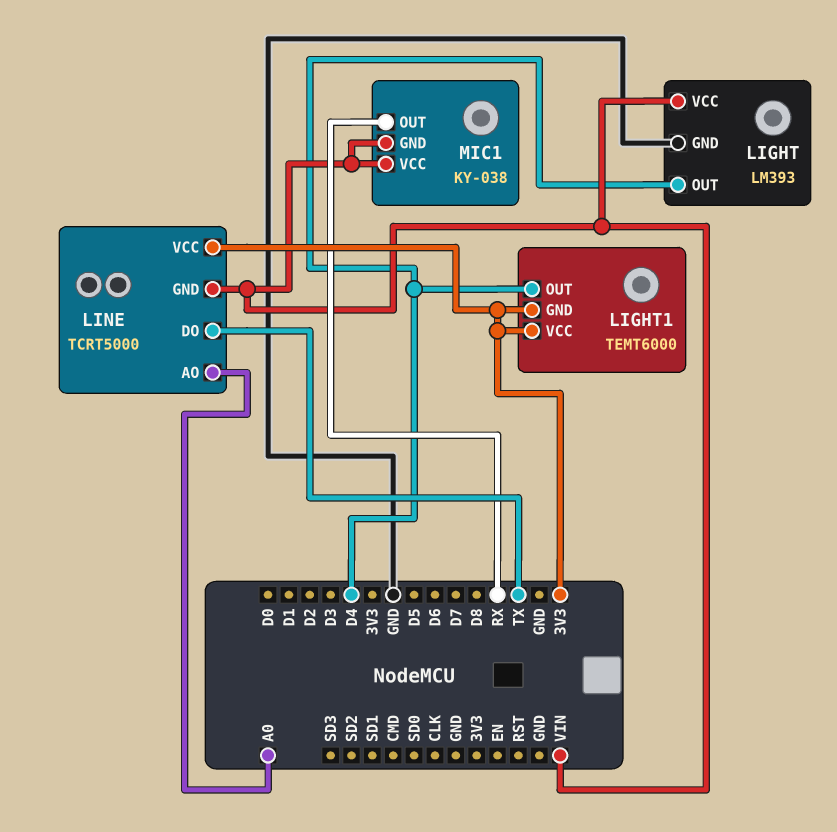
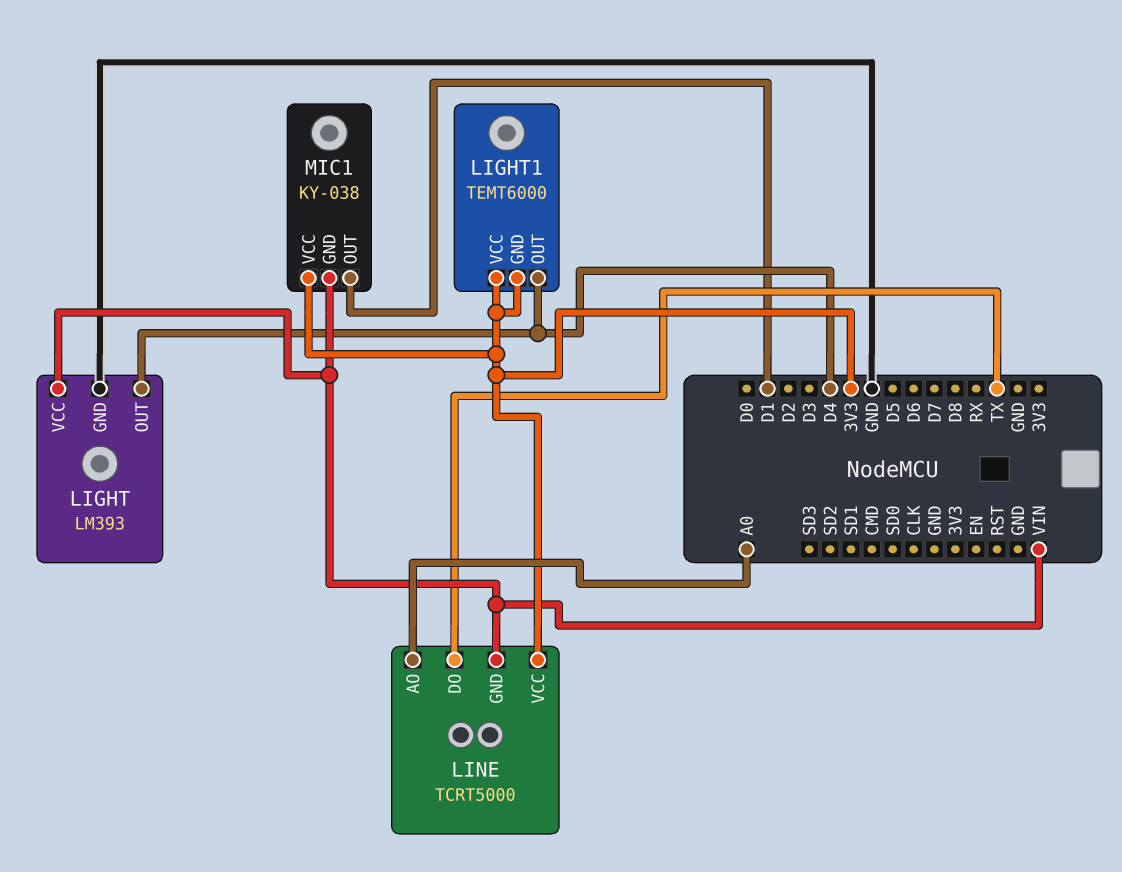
MIC1 pin OUT: RX -> D1
MIC1 pin VCC: VIN -> 3V3

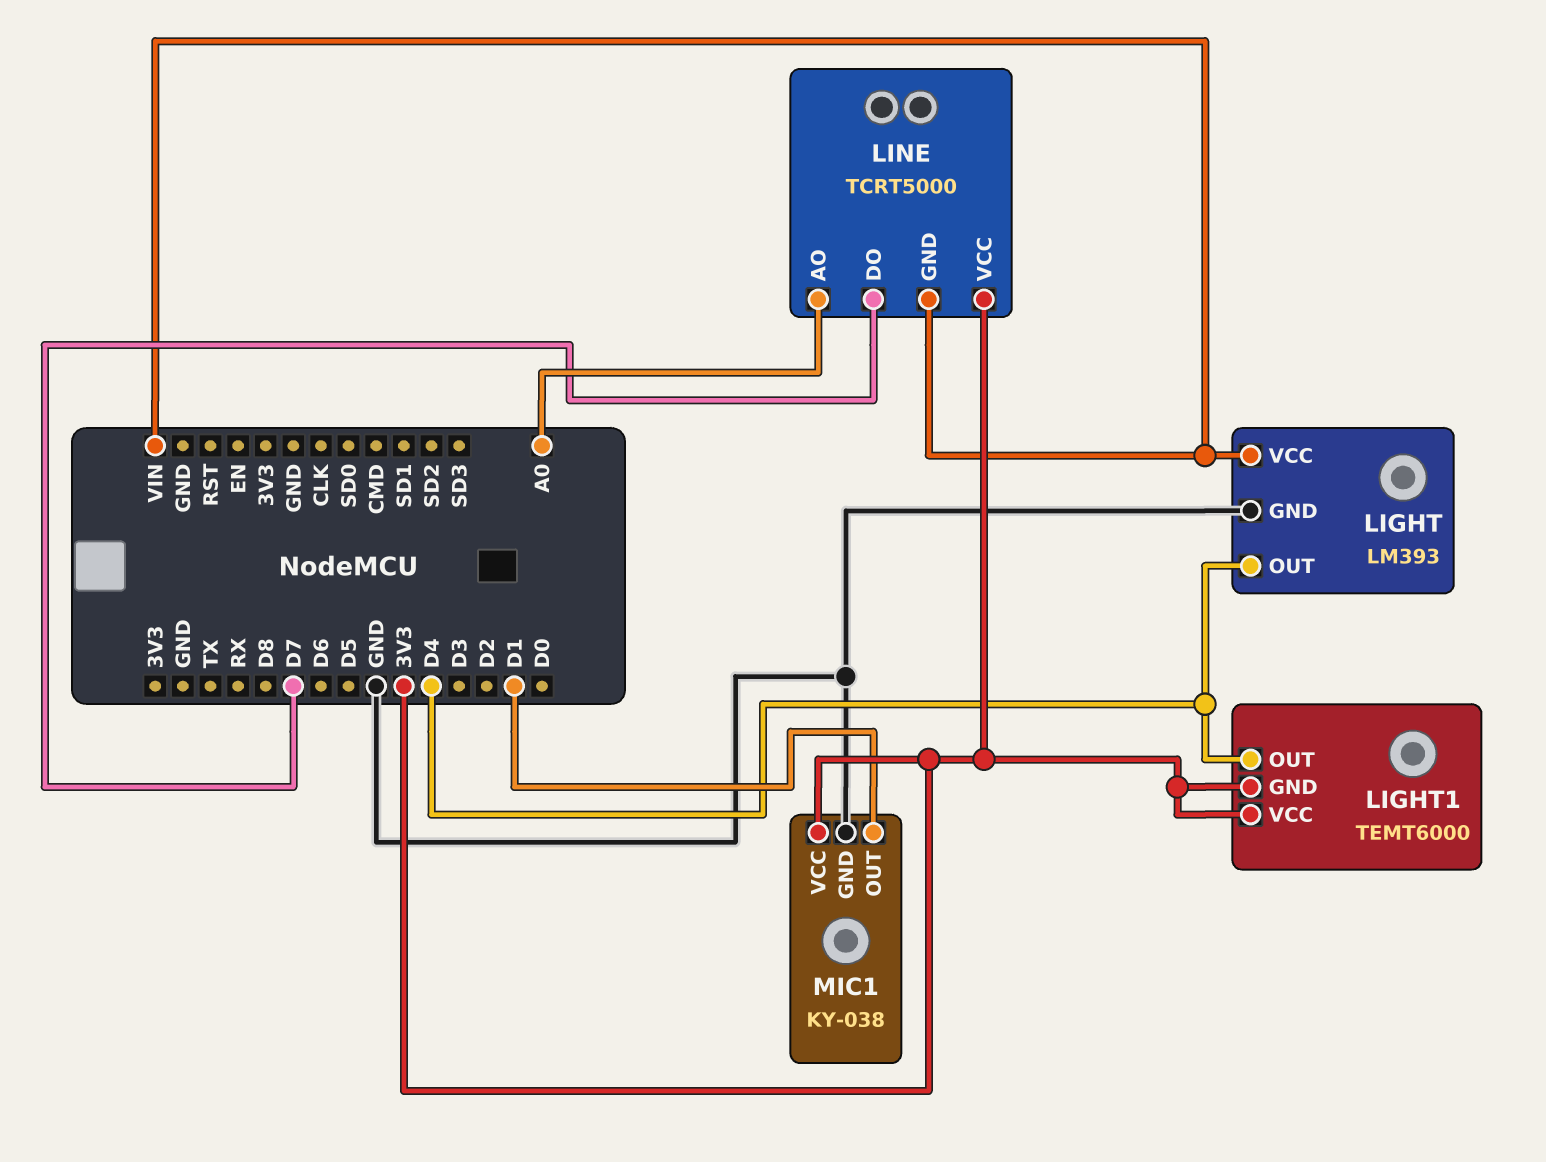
LINE pin DO: TX -> D7
MIC1 pin GND: VIN -> GND

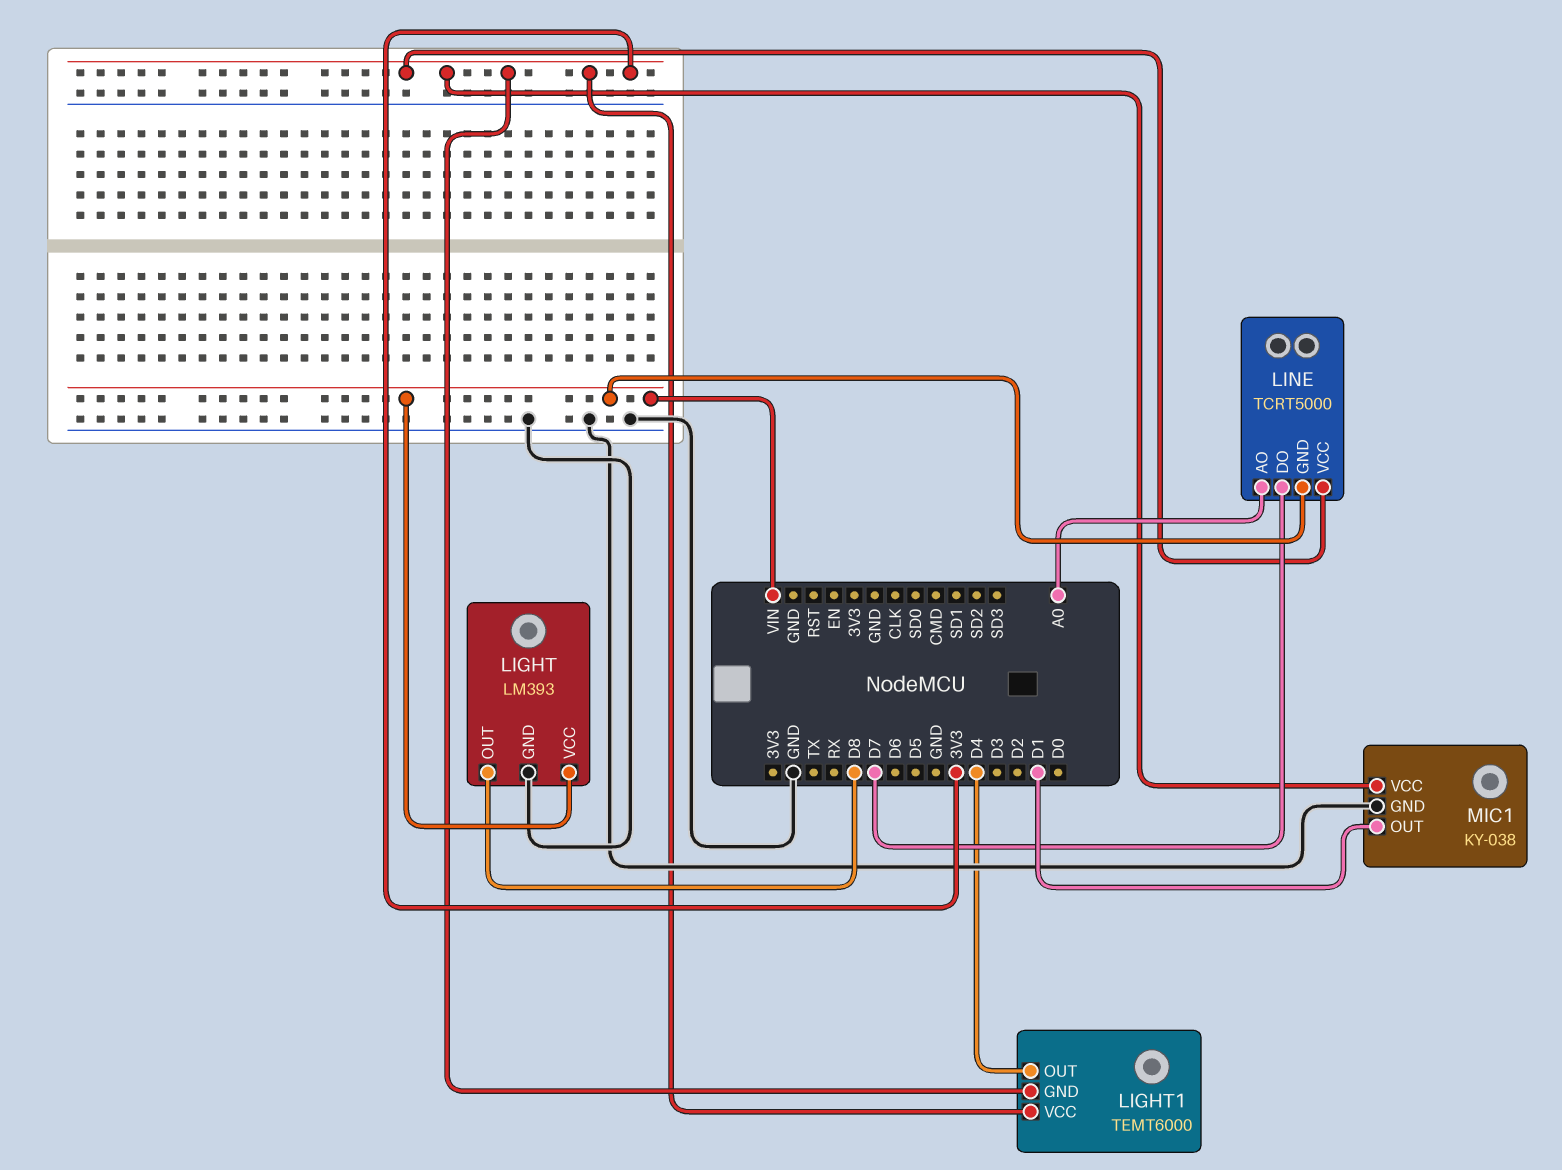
LIGHT pin OUT: D4 -> D8

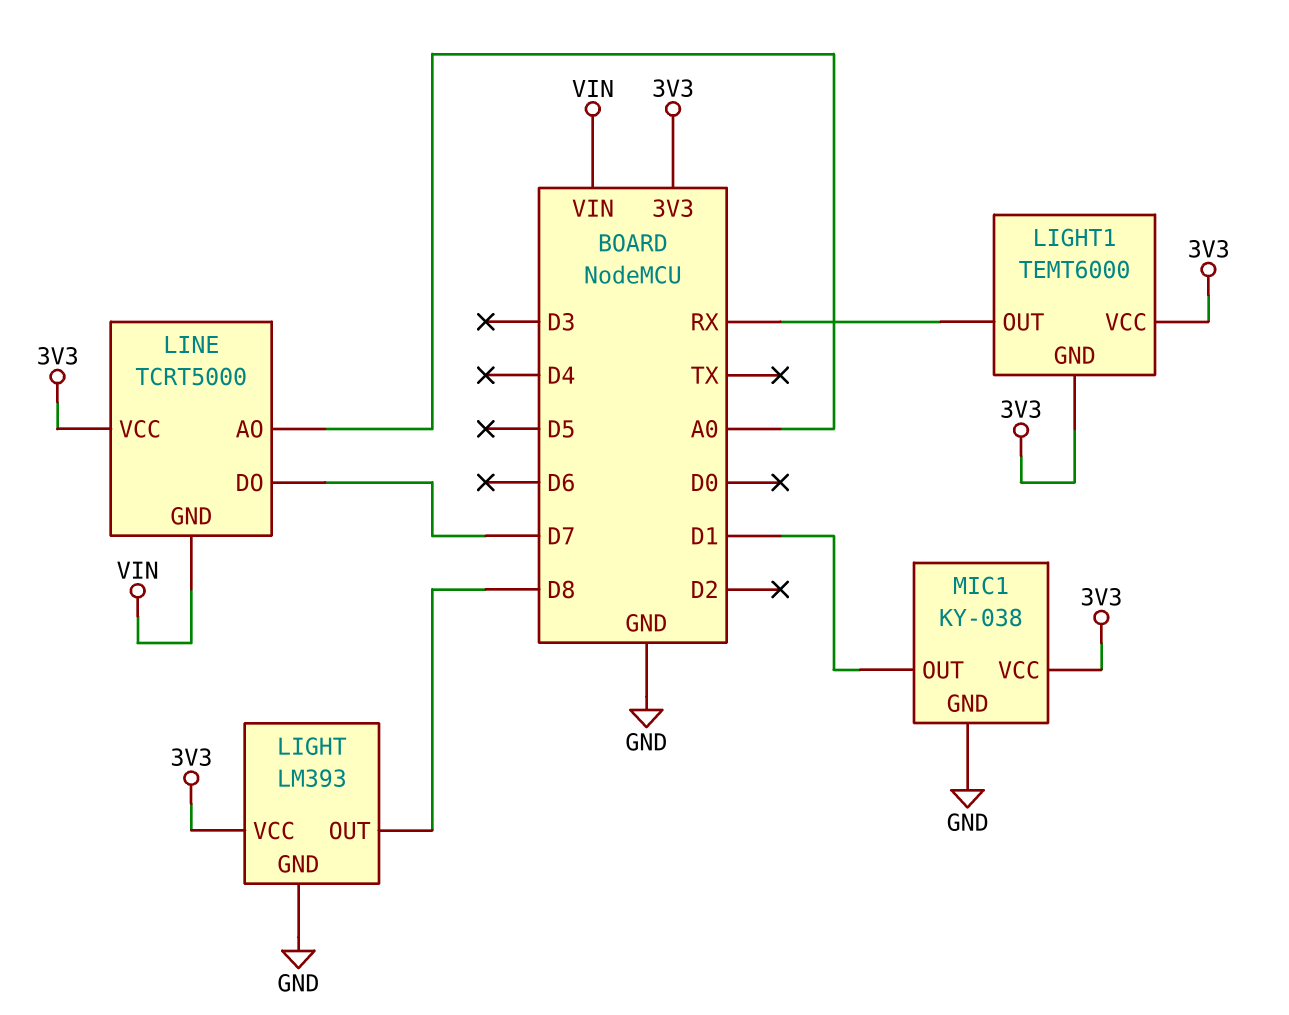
LIGHT pin VCC: VIN -> 3V3
LIGHT1 pin OUT: D4 -> RX

